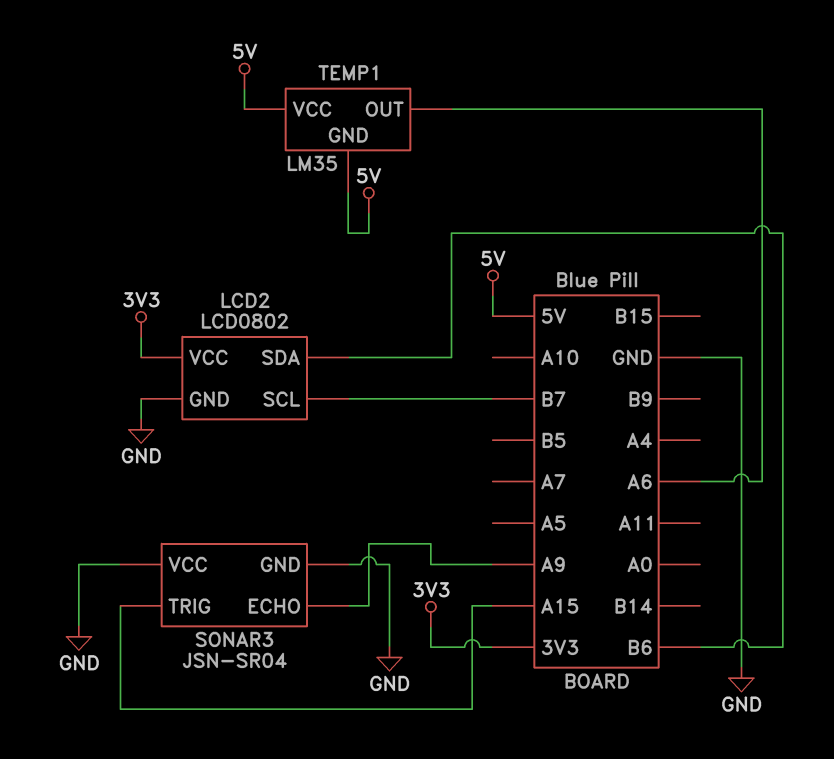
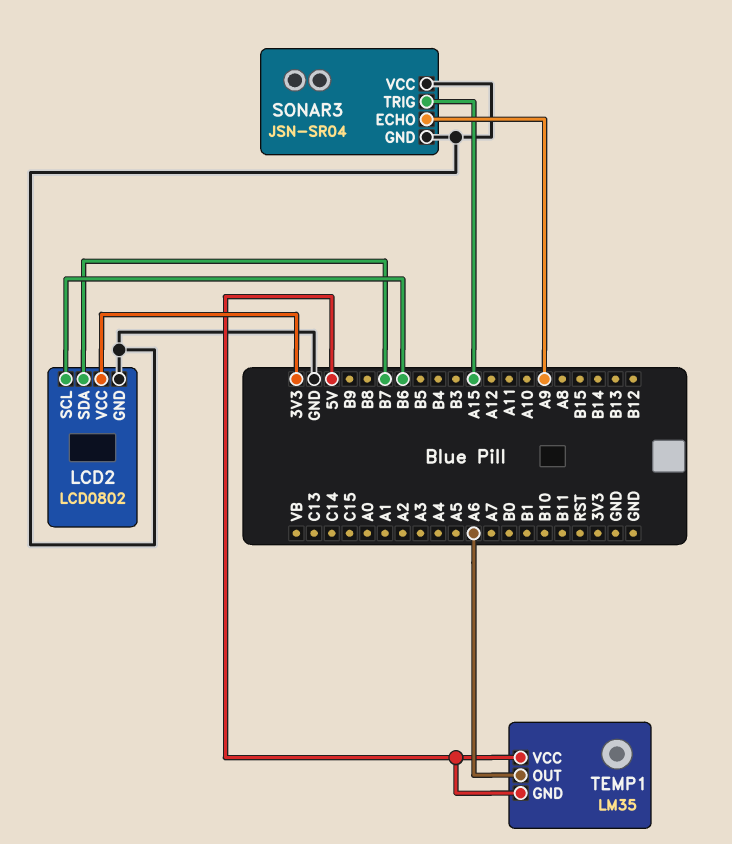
LCD2 pin SCL: B7 -> B6
LCD2 pin SDA: B6 -> B7

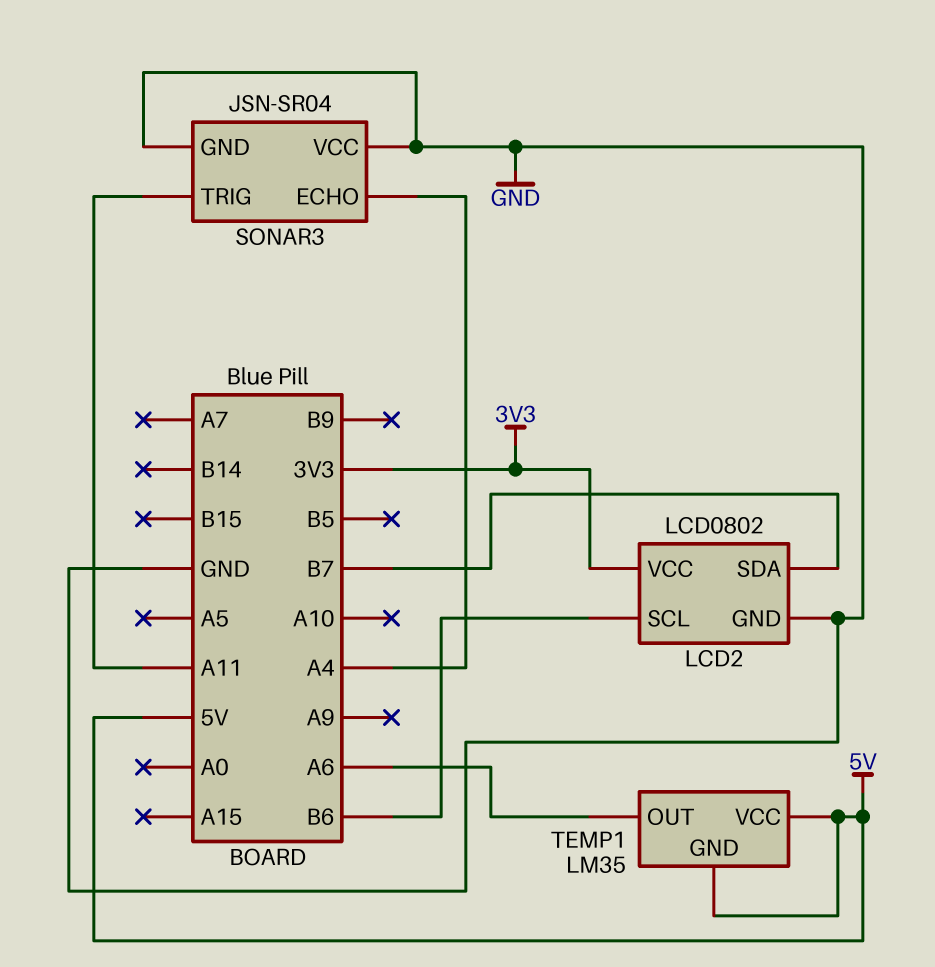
SONAR3 pin ECHO: A9 -> A4
SONAR3 pin TRIG: A15 -> A11

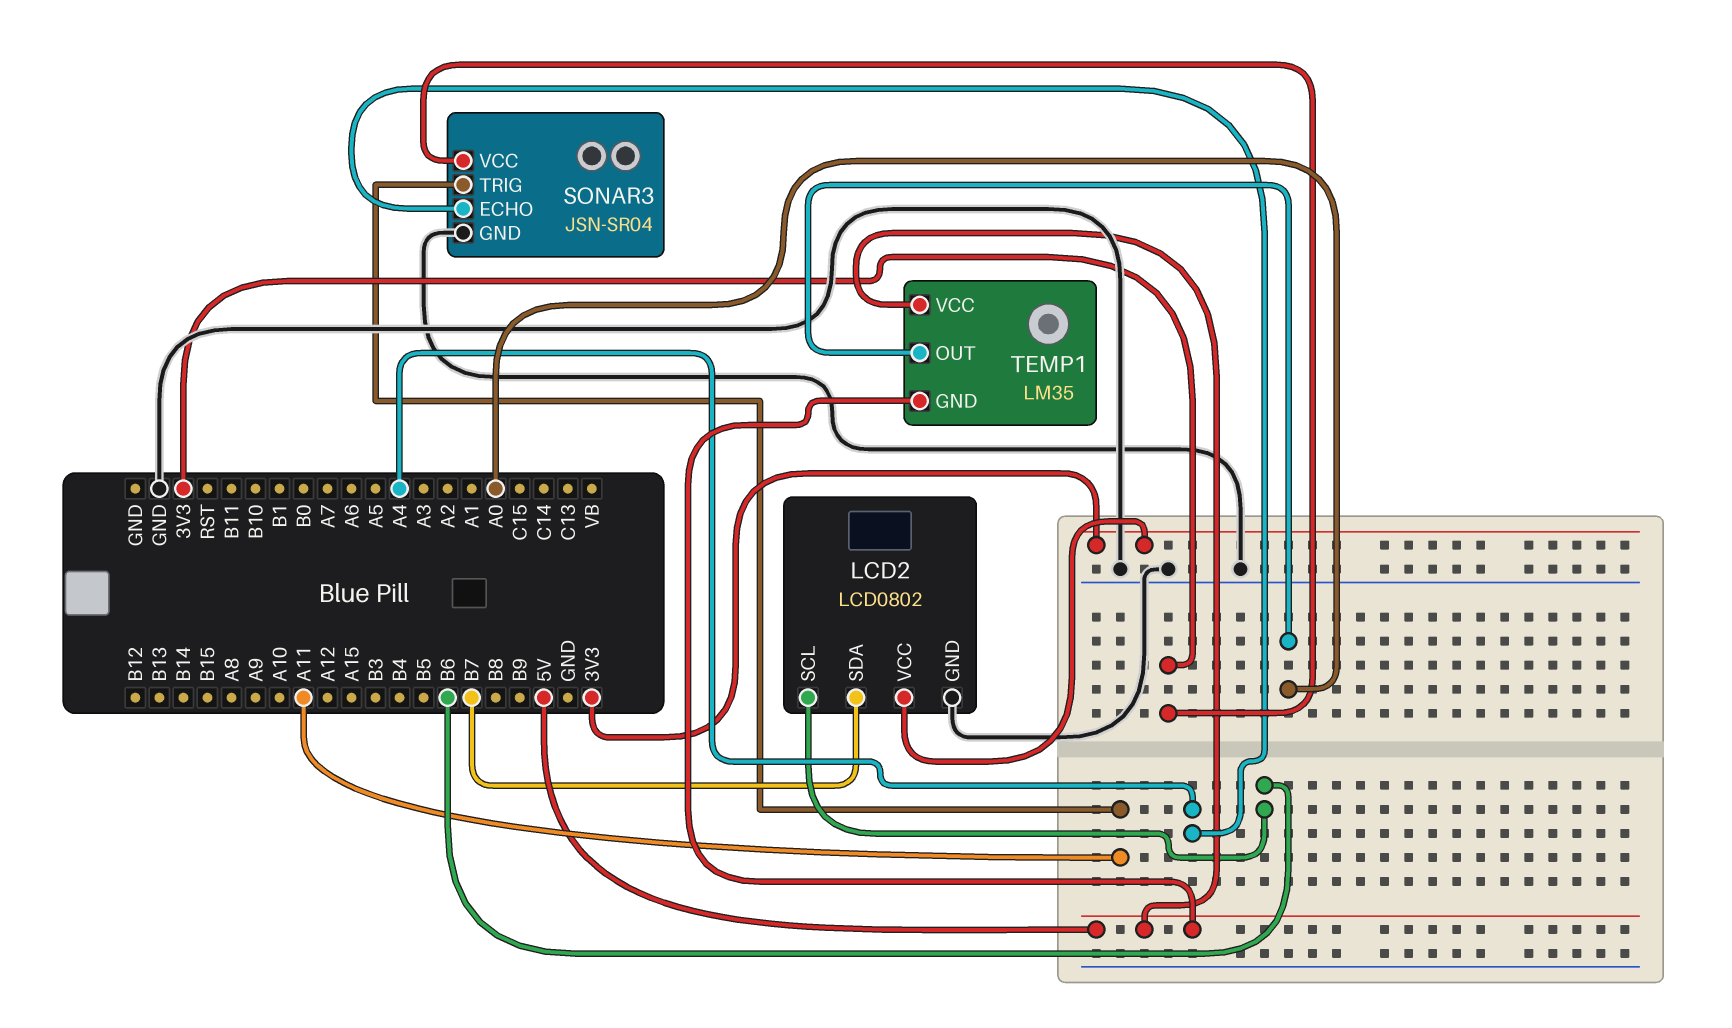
SONAR3 pin VCC: GND -> 3V3
TEMP1 pin OUT: A6 -> A0

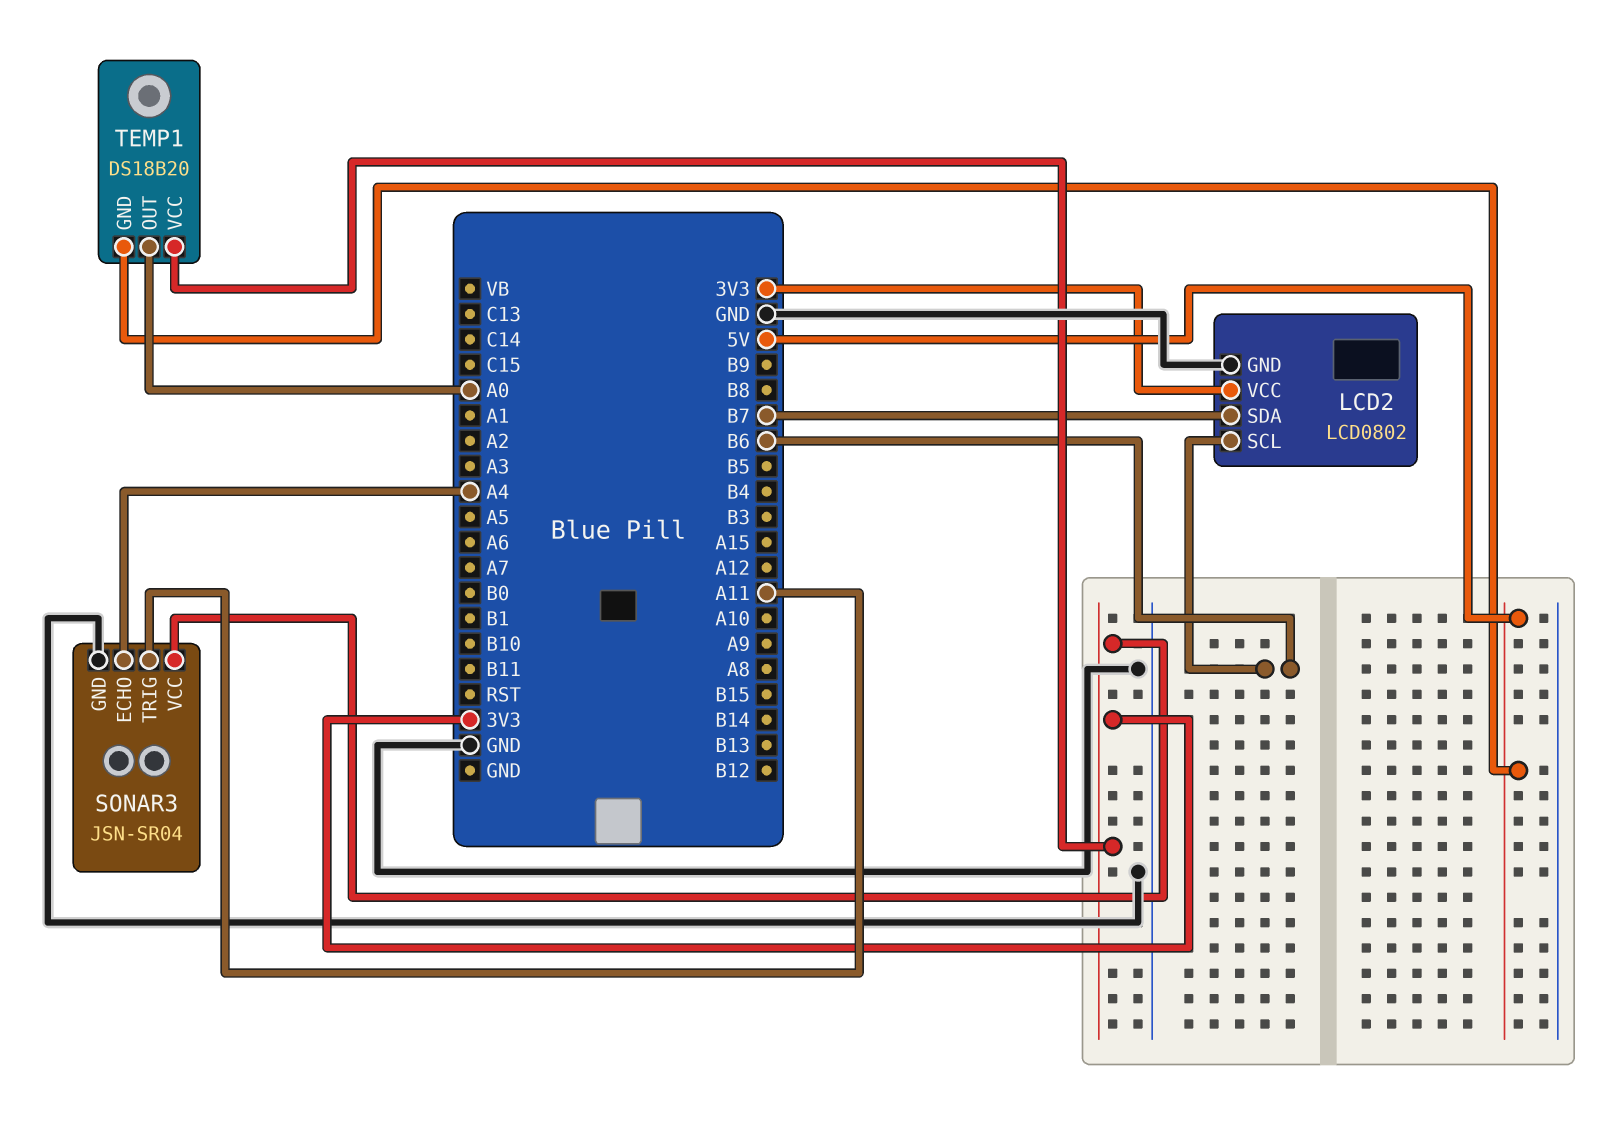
TEMP1: LM35 -> DS18B20
TEMP1 pin VCC: 5V -> 3V3

